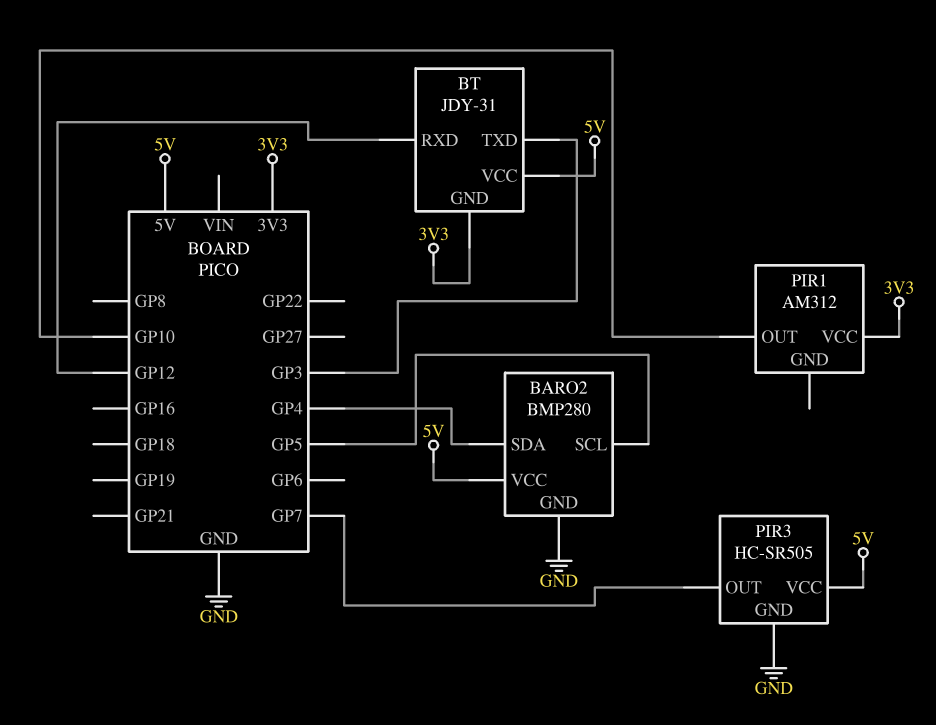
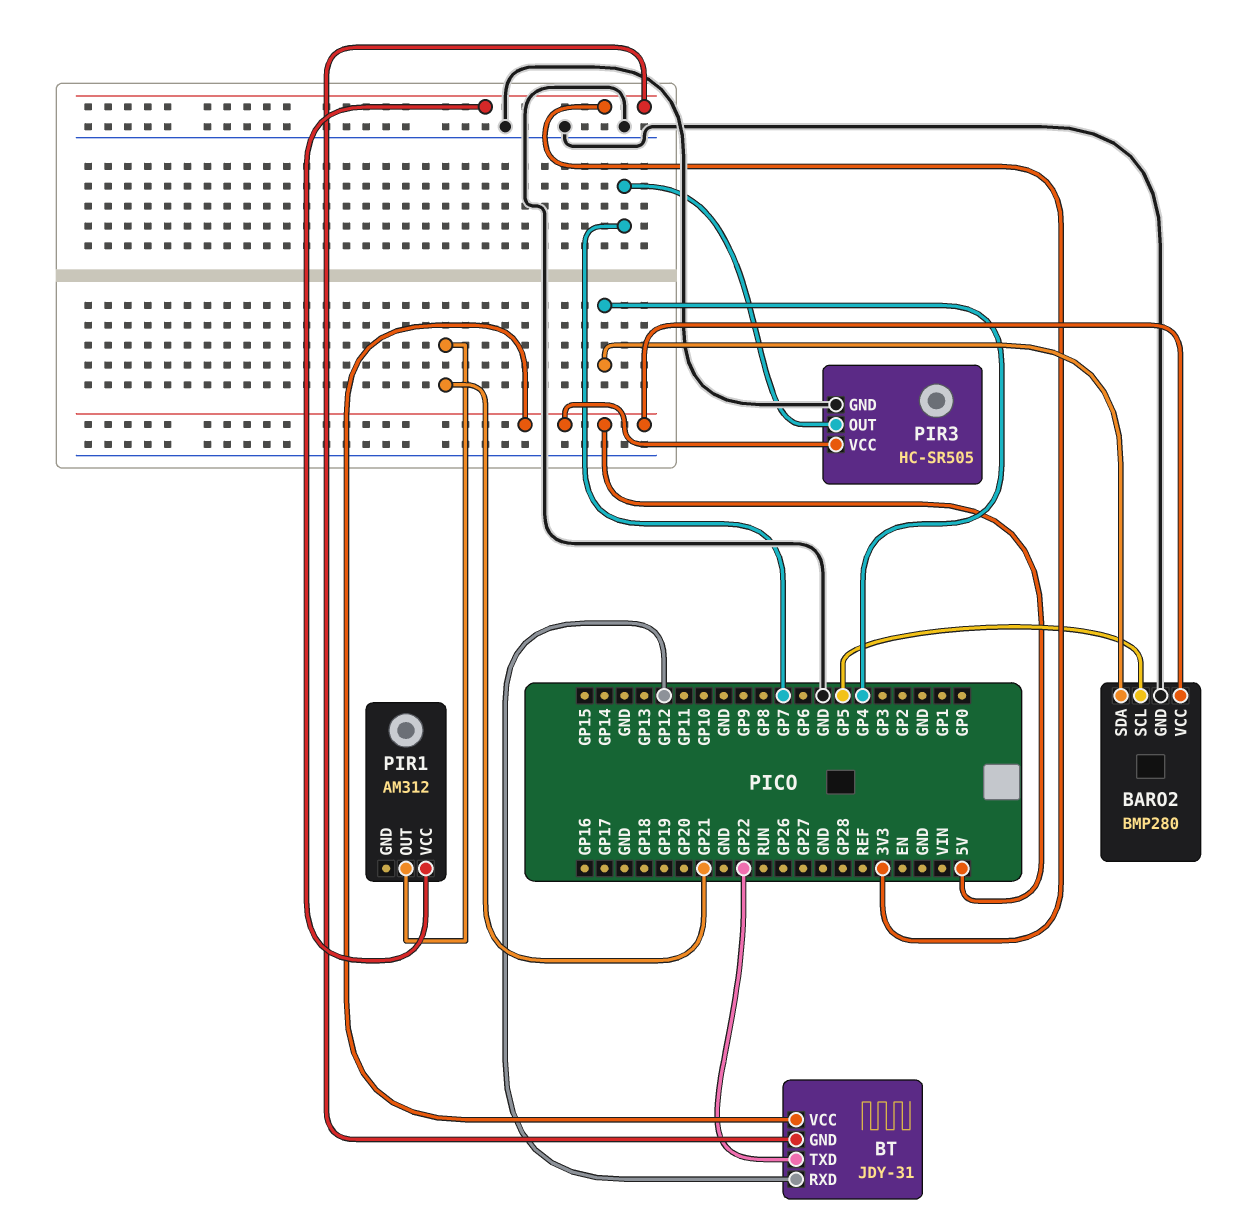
BT pin TXD: GP3 -> GP22
PIR1 pin OUT: GP10 -> GP21

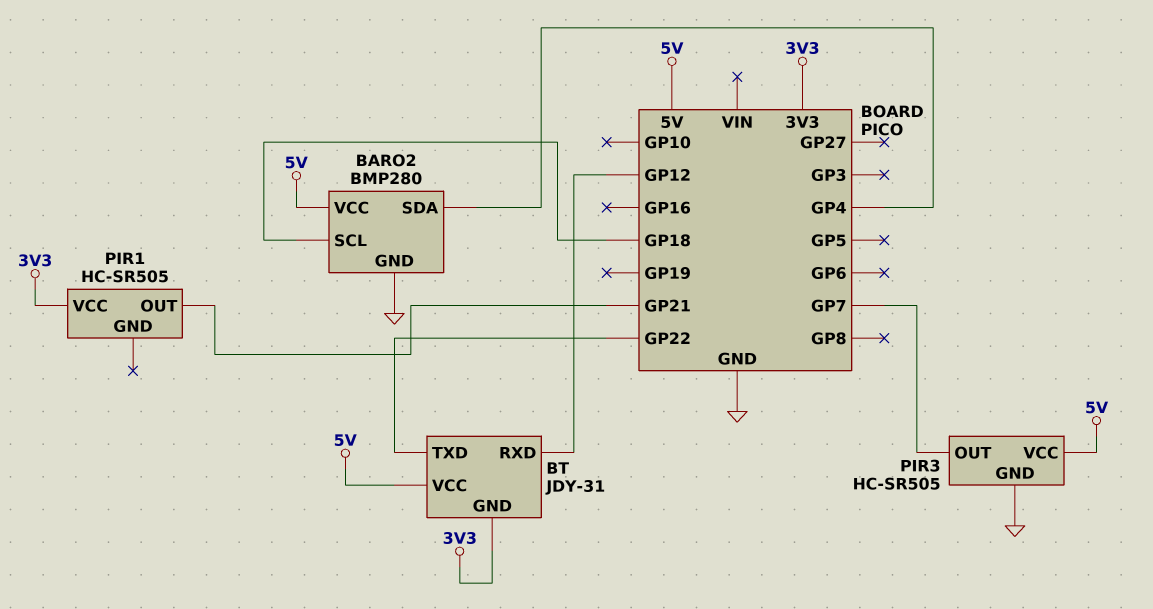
BARO2 pin SCL: GP5 -> GP18
PIR1: AM312 -> HC-SR505

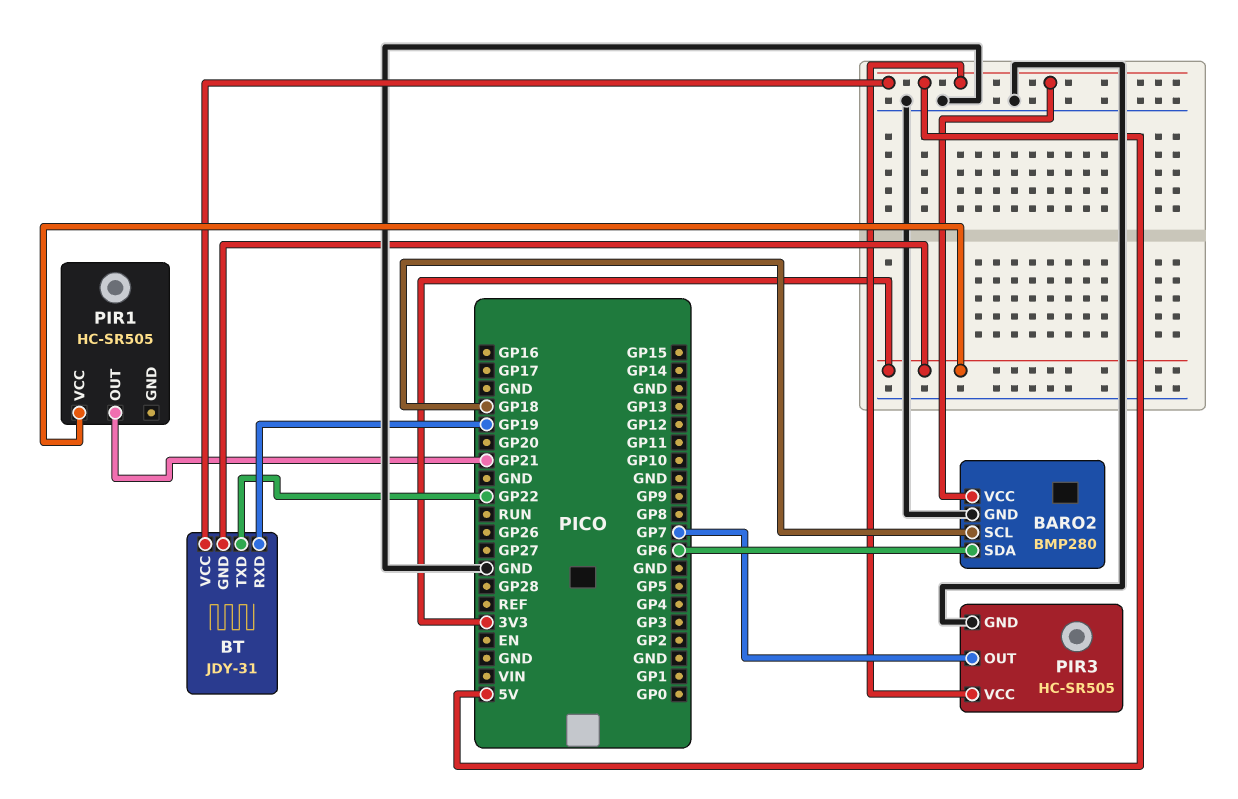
BARO2 pin SDA: GP4 -> GP6
BT pin RXD: GP12 -> GP19

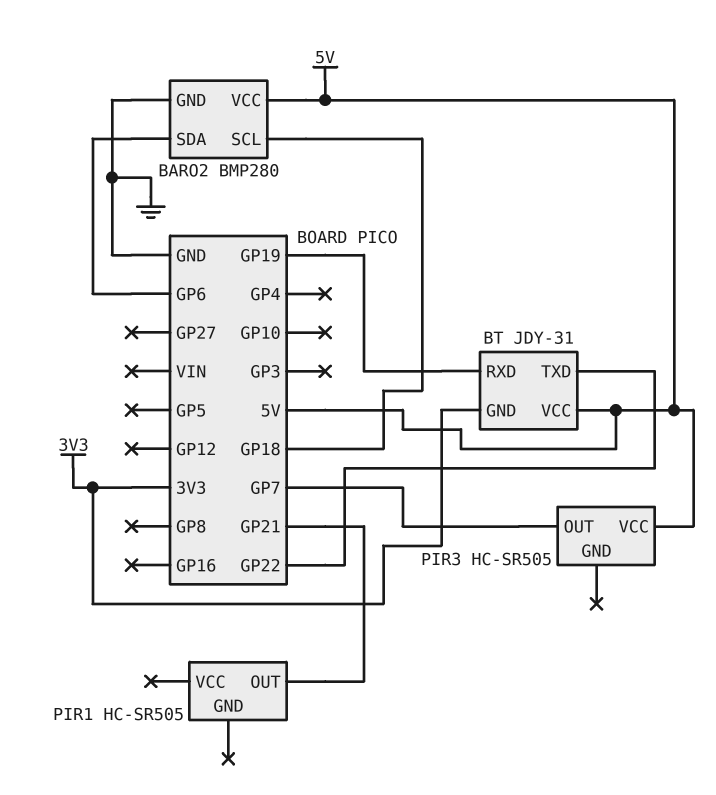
PIR1 pin VCC: 3V3 -> none
PIR3 pin GND: GND -> none

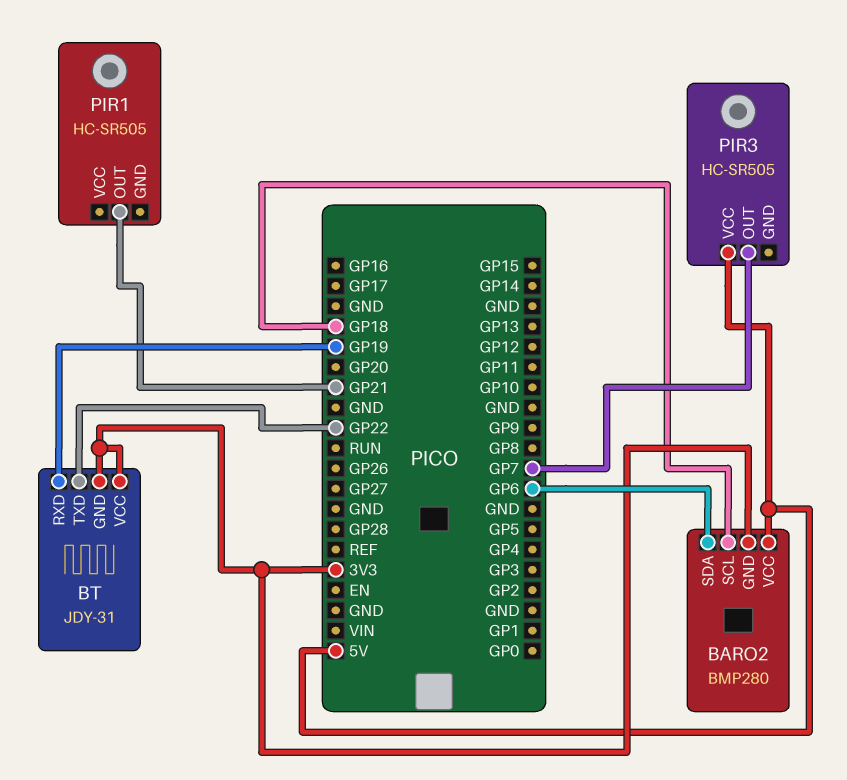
BARO2 pin GND: GND -> 3V3
BT pin VCC: 5V -> 3V3

